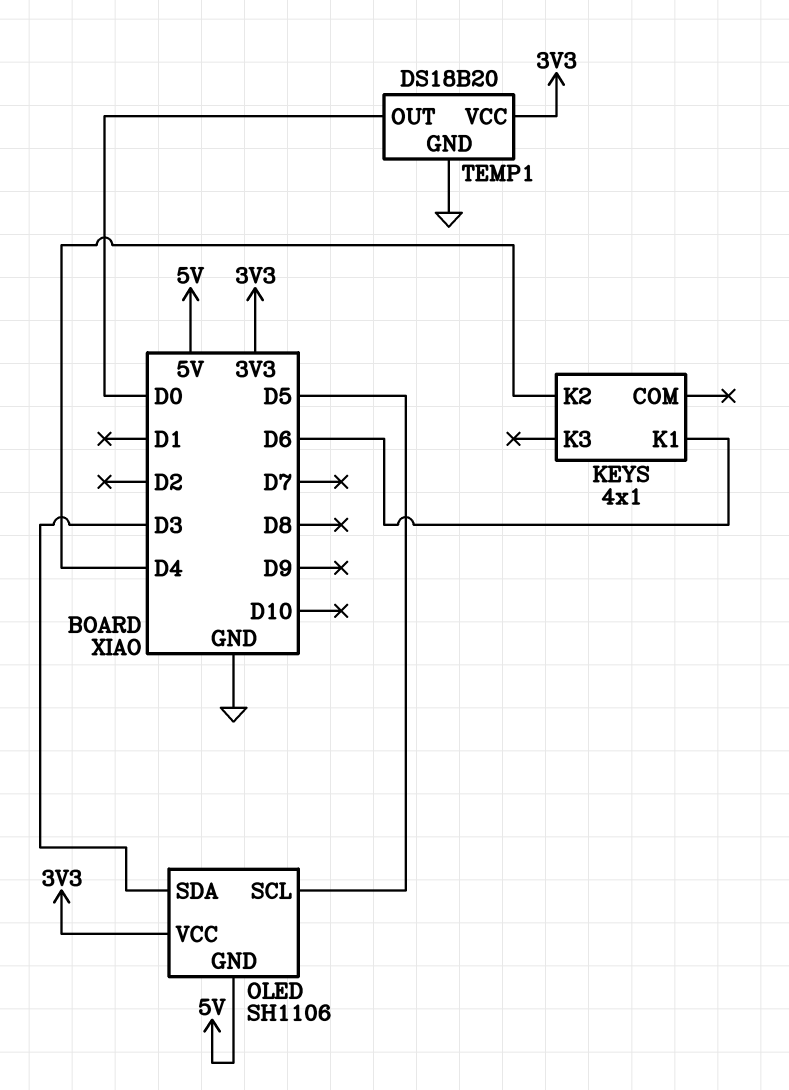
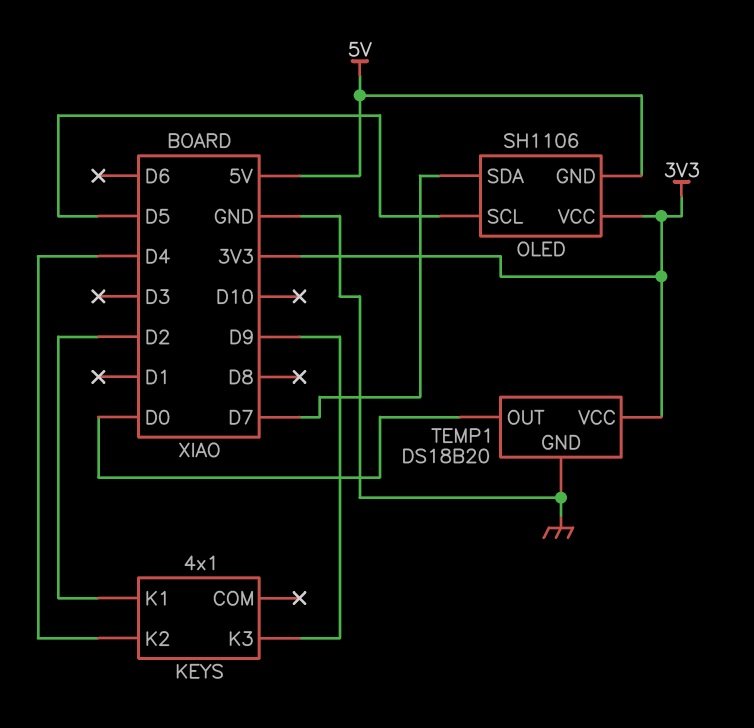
KEYS pin K1: D6 -> D2
KEYS pin K3: none -> D9
OLED pin SDA: D3 -> D7

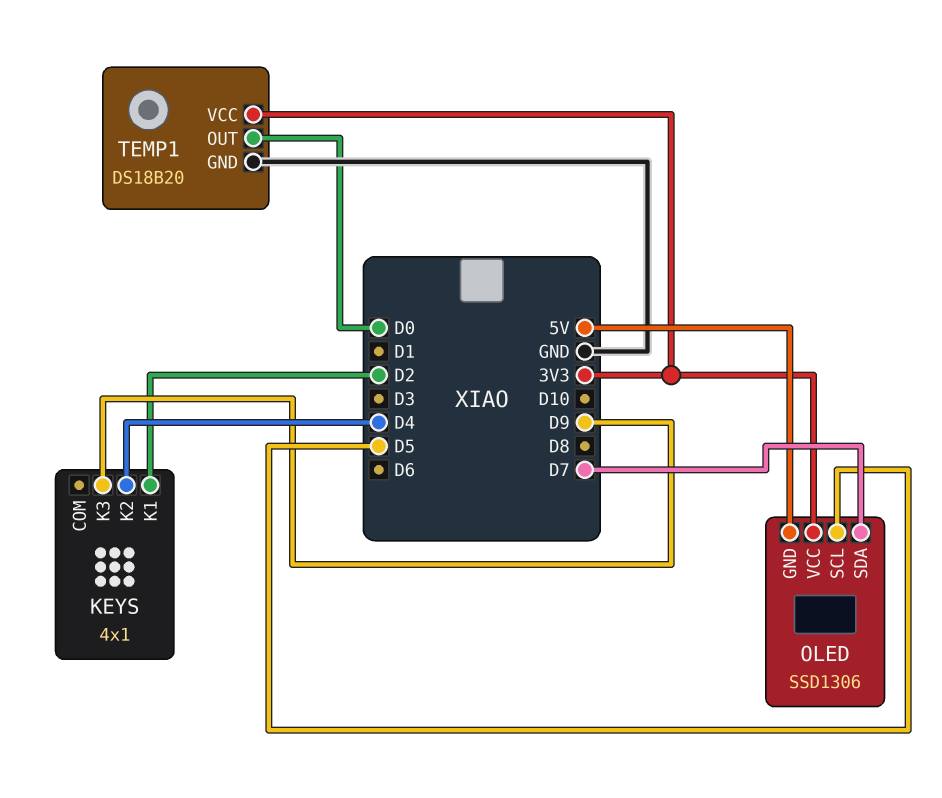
OLED: SH1106 -> SSD1306

